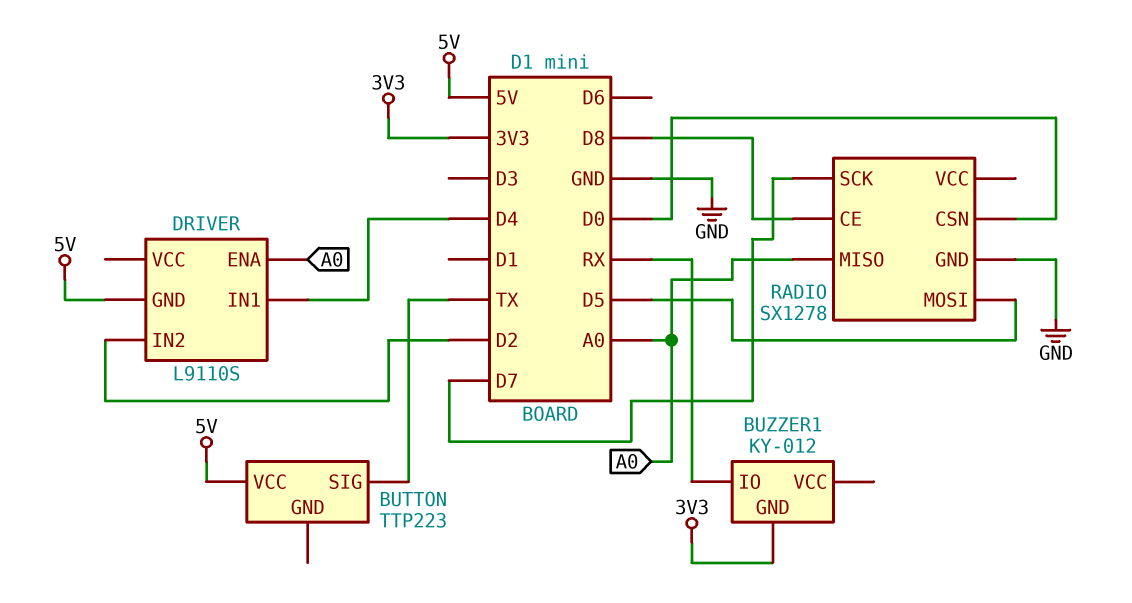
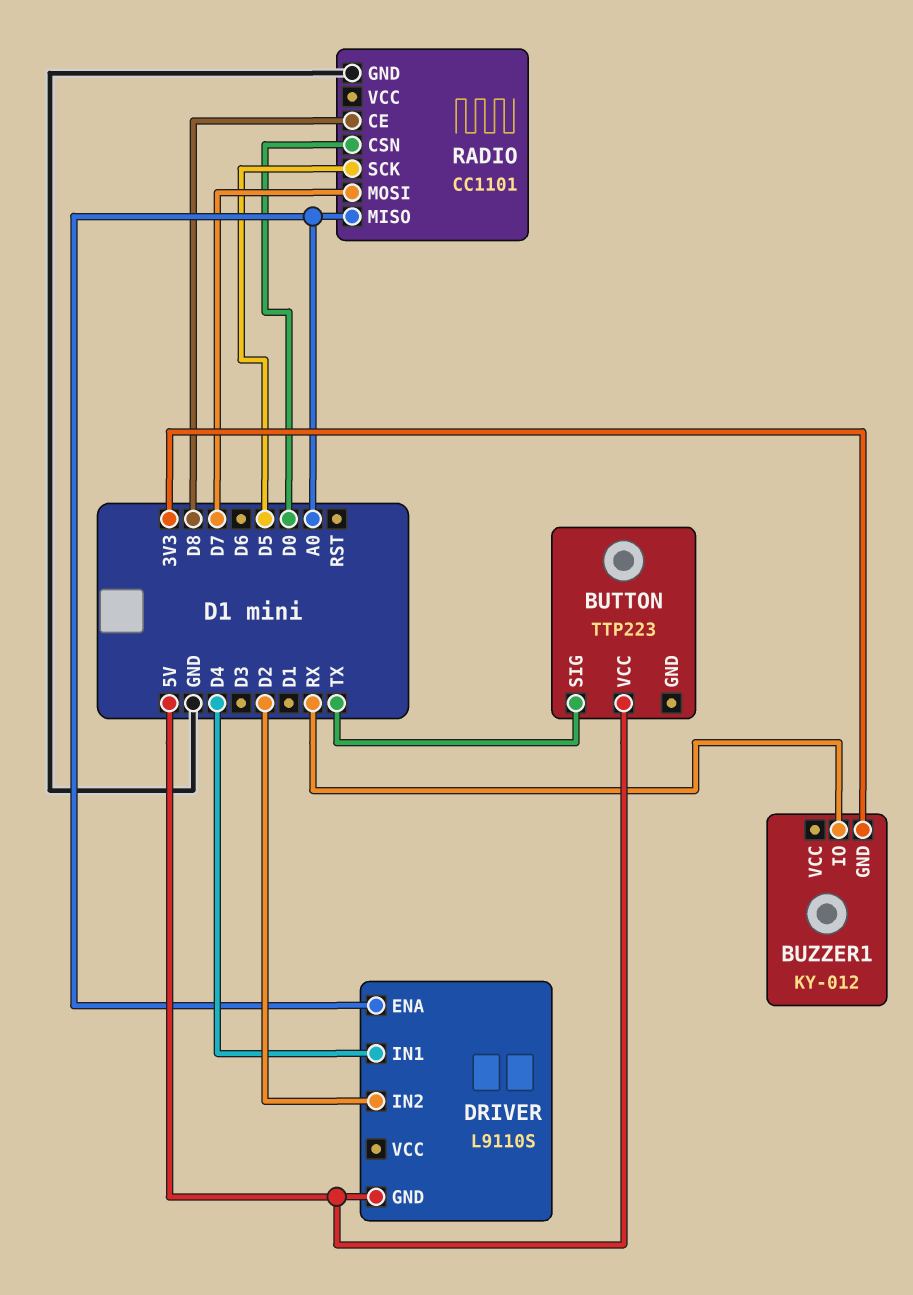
RADIO: SX1278 -> CC1101
RADIO pin MOSI: D5 -> D7
RADIO pin SCK: D7 -> D5

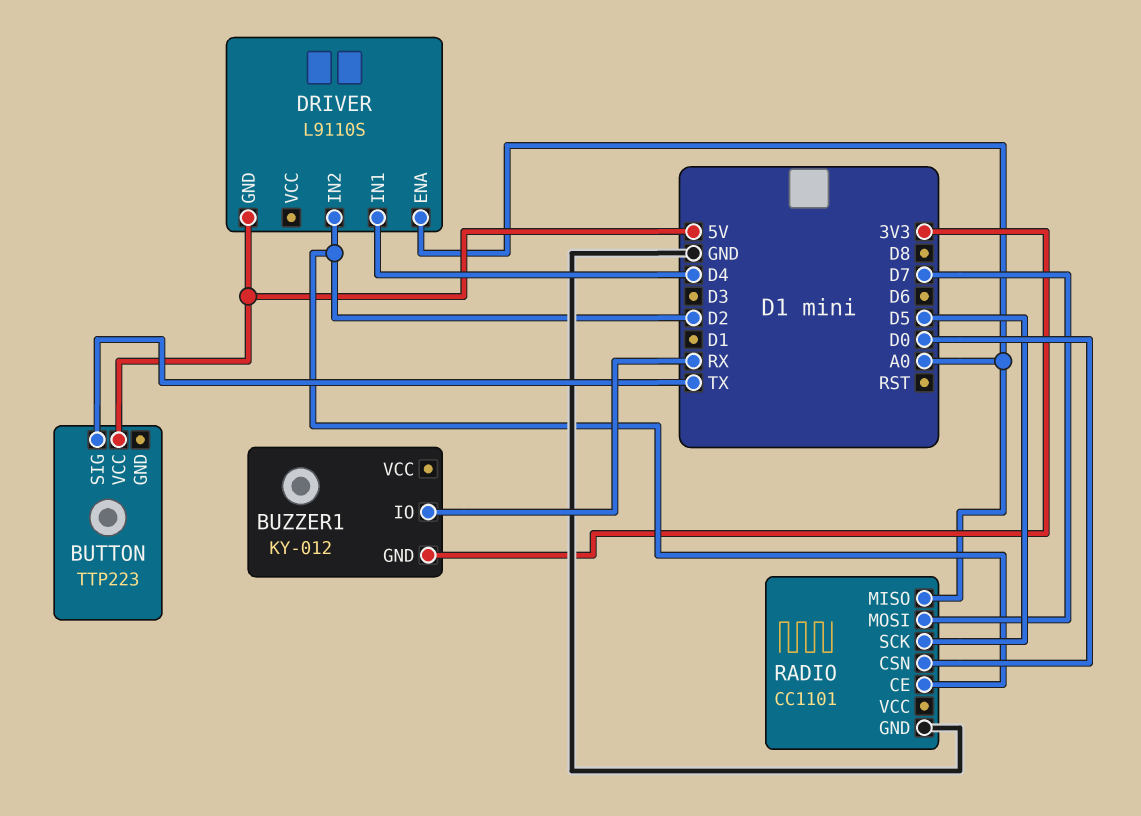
RADIO pin CE: D8 -> D2

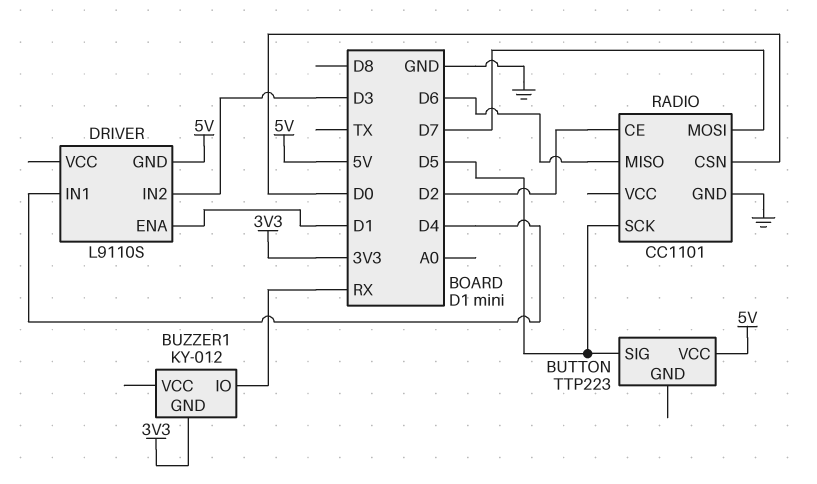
BUTTON pin SIG: TX -> D5
DRIVER pin ENA: A0 -> D1
DRIVER pin IN2: D2 -> D3
RADIO pin MISO: A0 -> D6

